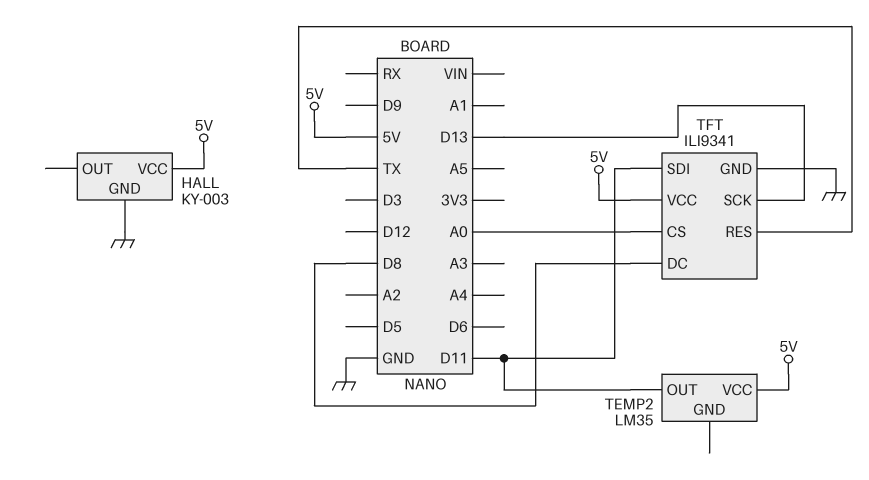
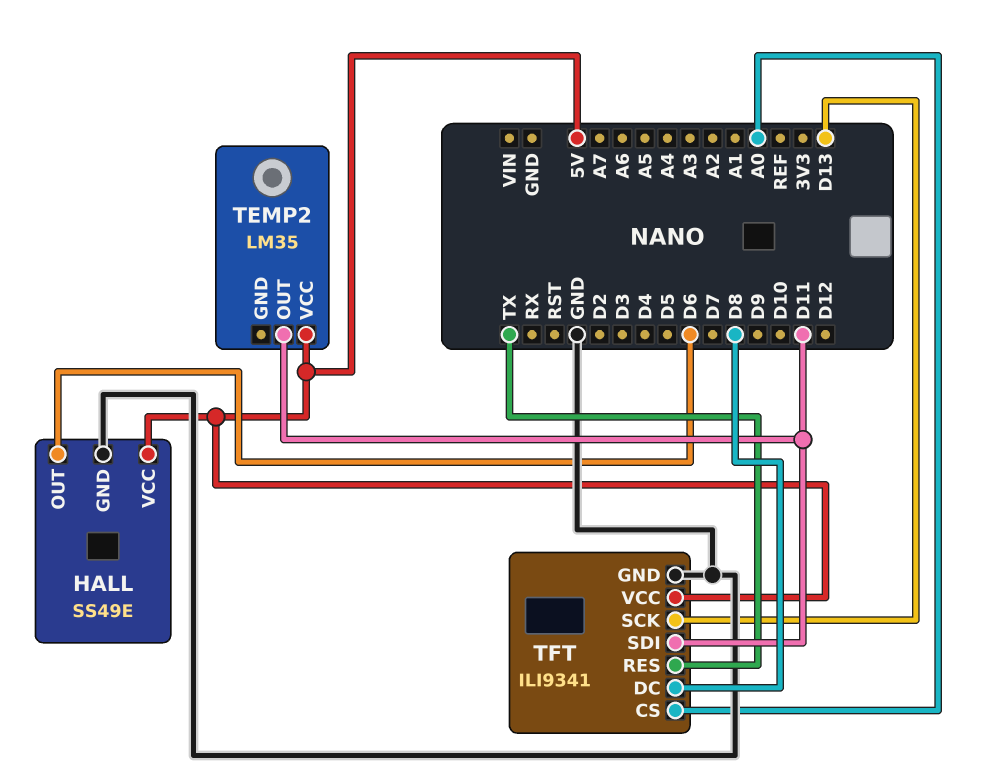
HALL: KY-003 -> SS49E
HALL pin OUT: none -> D6

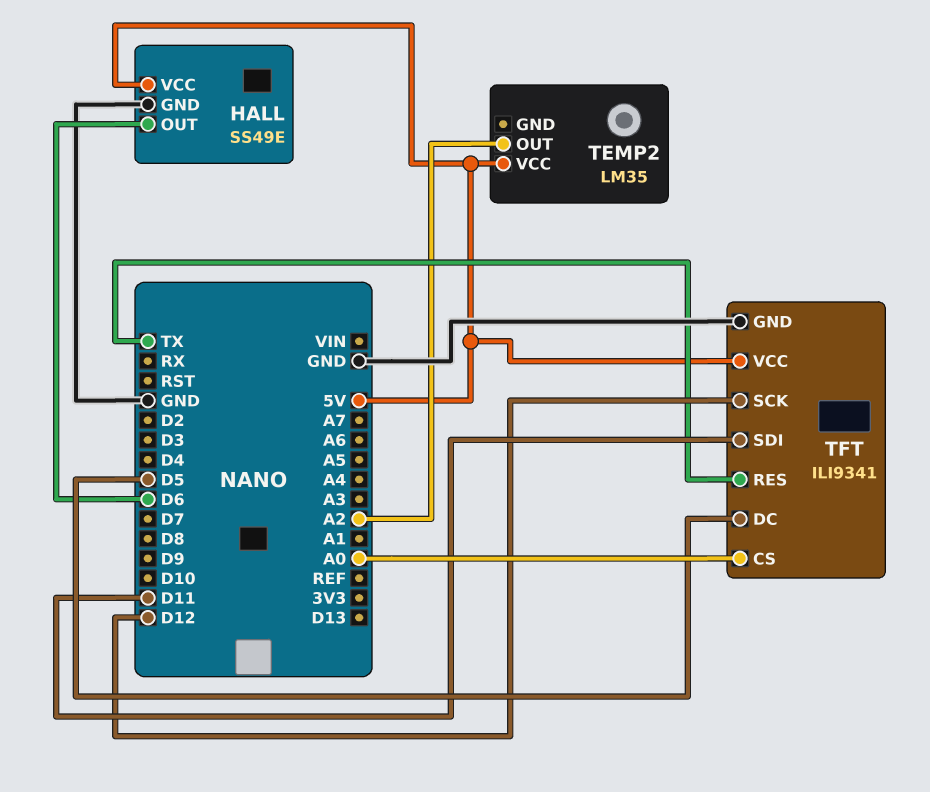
TEMP2 pin OUT: D11 -> A2
TFT pin DC: D8 -> D5
TFT pin SCK: D13 -> D12

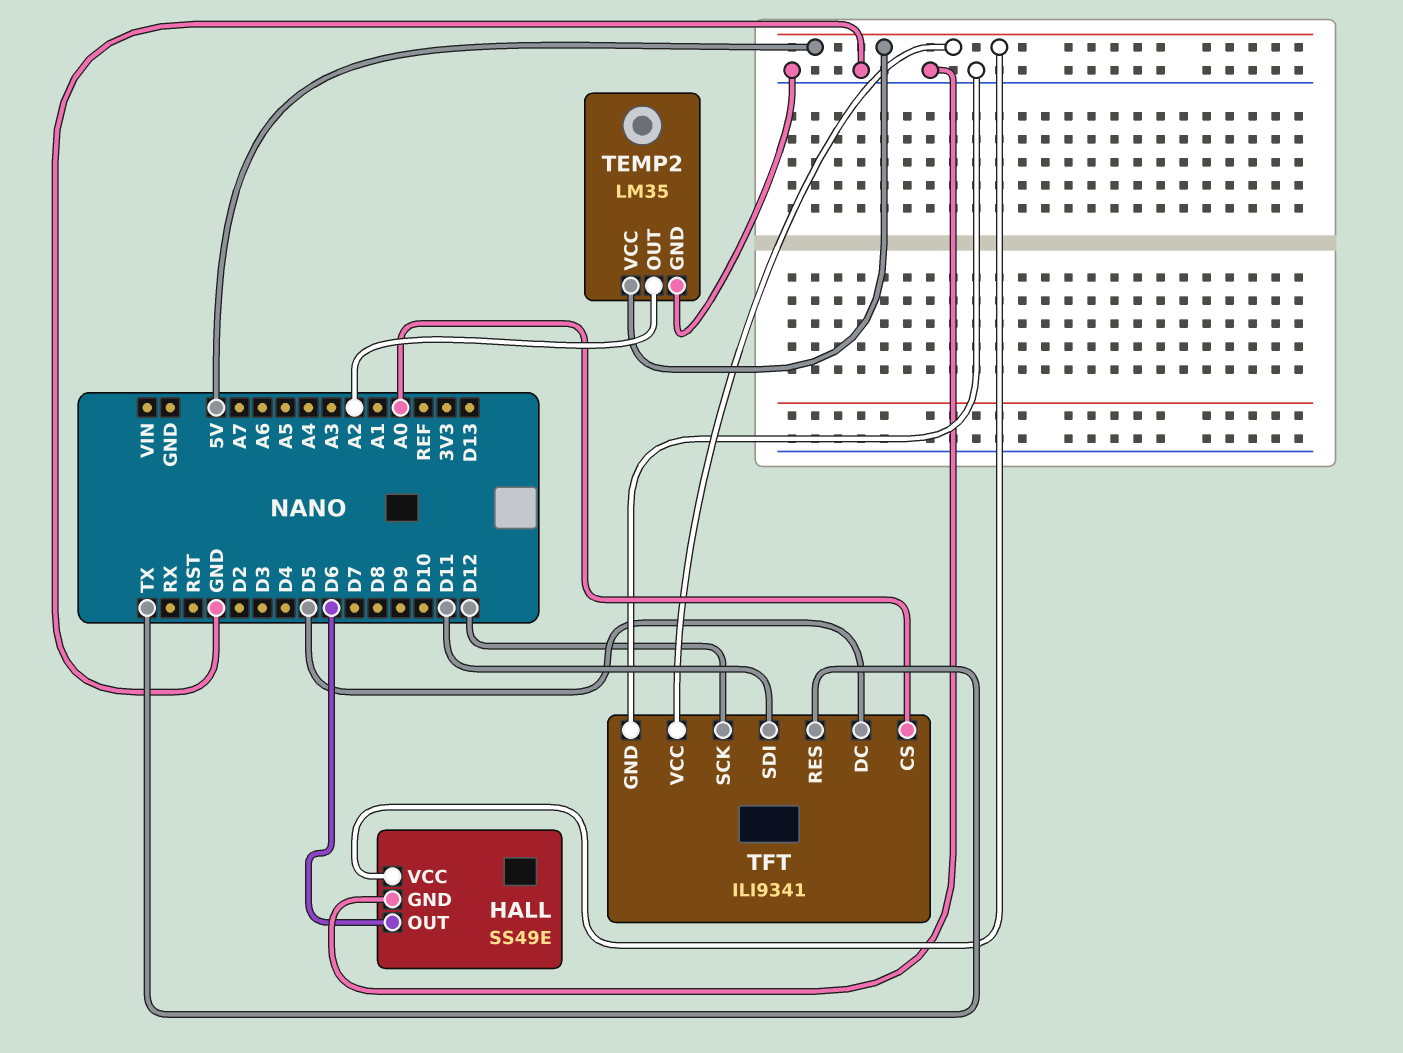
TEMP2 pin GND: none -> GND

